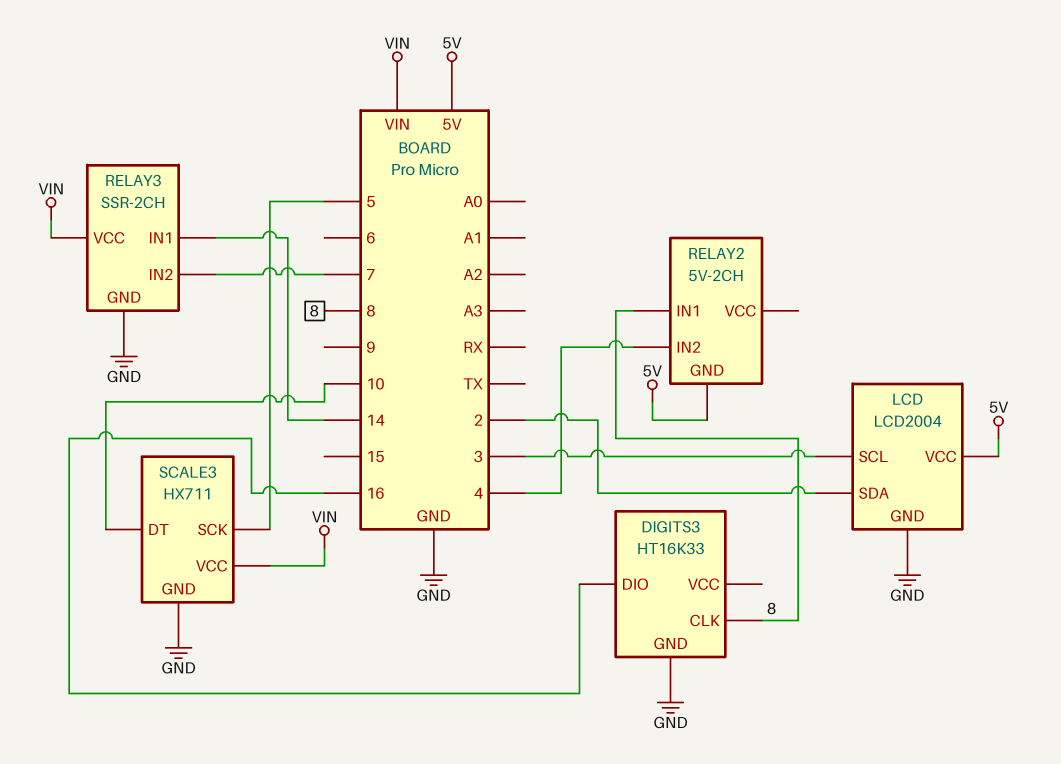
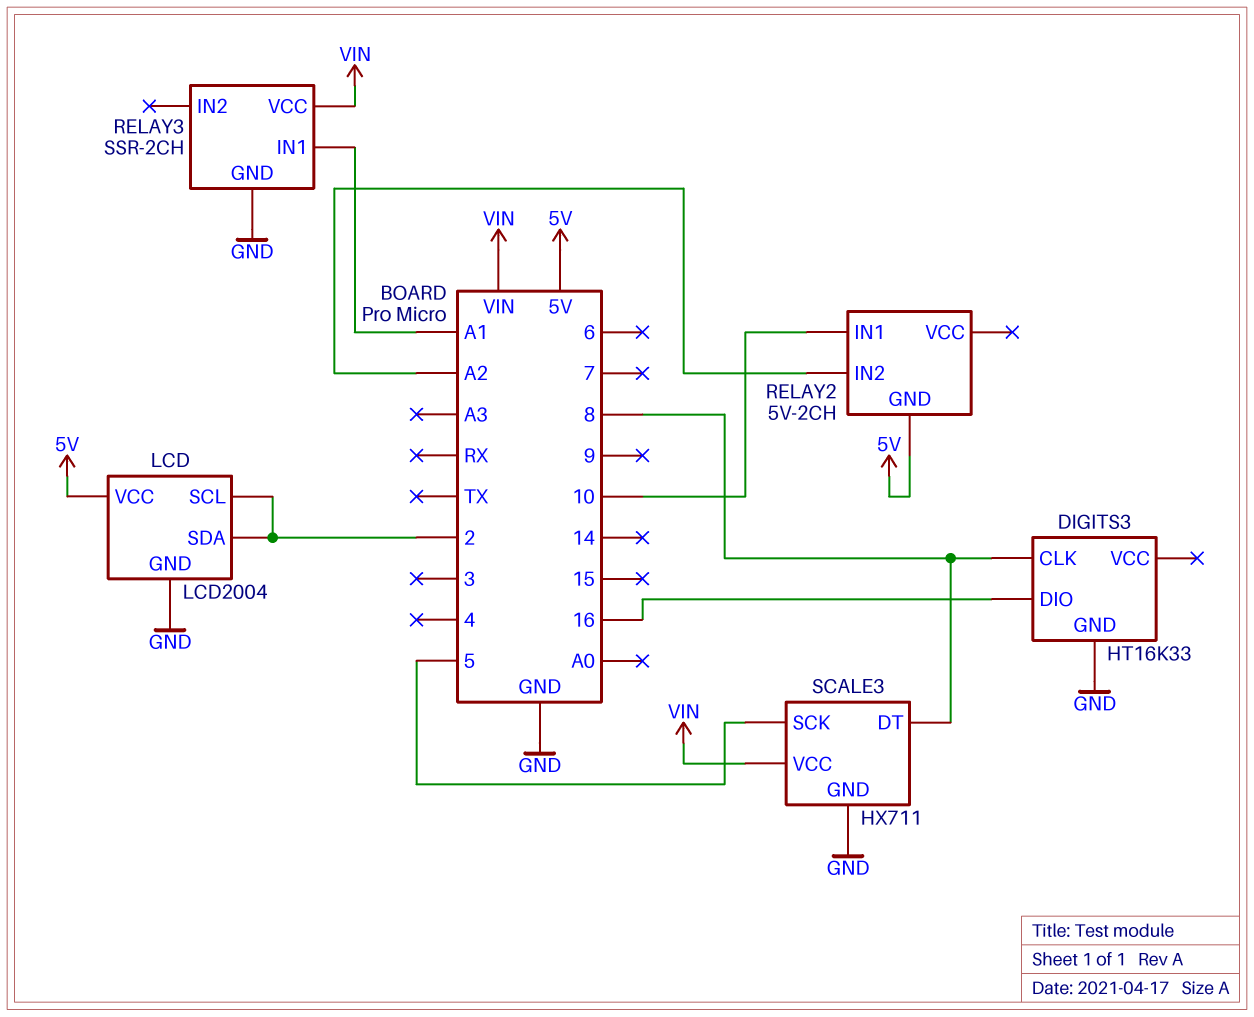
LCD pin SCL: 3 -> 2
RELAY2 pin IN1: 8 -> 10
RELAY2 pin IN2: 4 -> A2
RELAY3 pin IN1: 14 -> A1
RELAY3 pin IN2: 7 -> none
SCALE3 pin DT: 10 -> 8

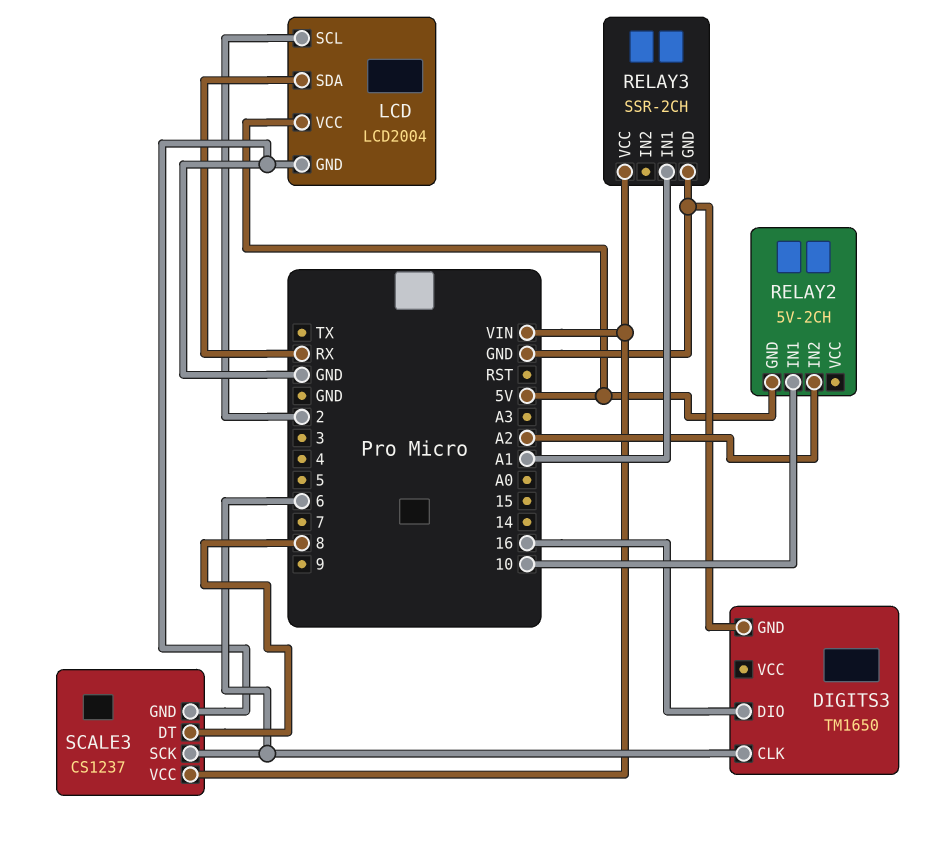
DIGITS3: HT16K33 -> TM1650
DIGITS3 pin CLK: 8 -> 6
LCD pin SDA: 2 -> RX
SCALE3: HX711 -> CS1237
SCALE3 pin SCK: 5 -> 6

